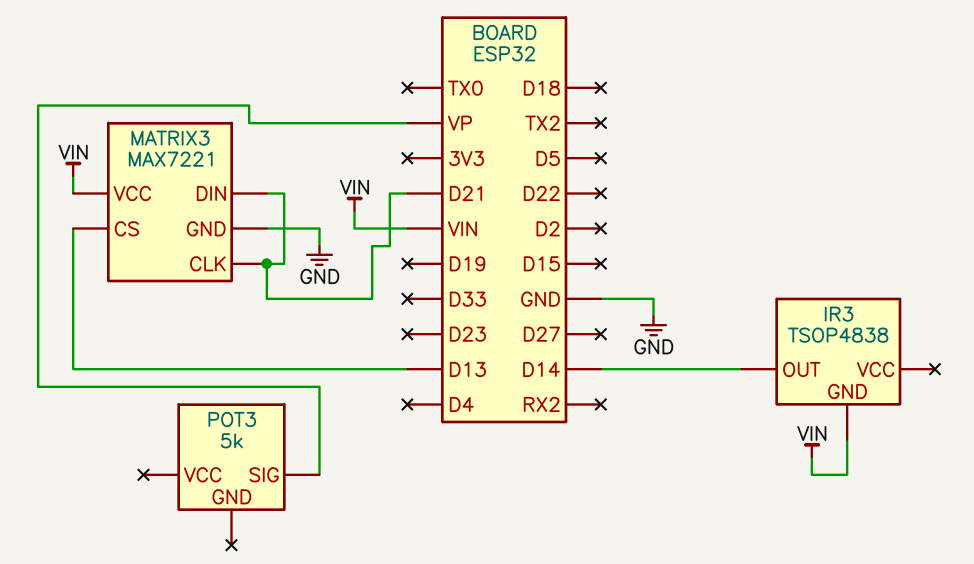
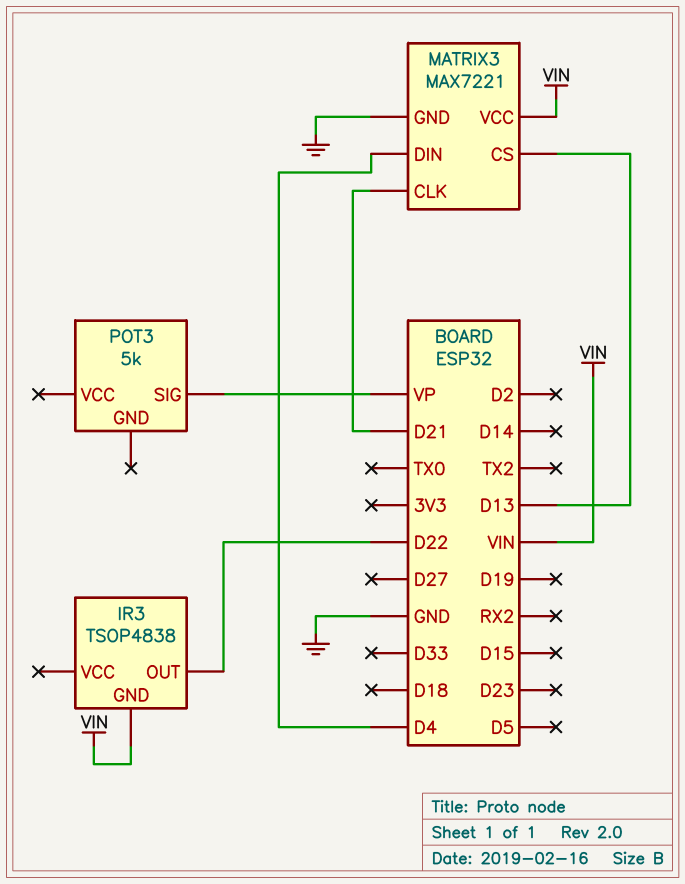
IR3 pin OUT: D14 -> D22
MATRIX3 pin DIN: D21 -> D4

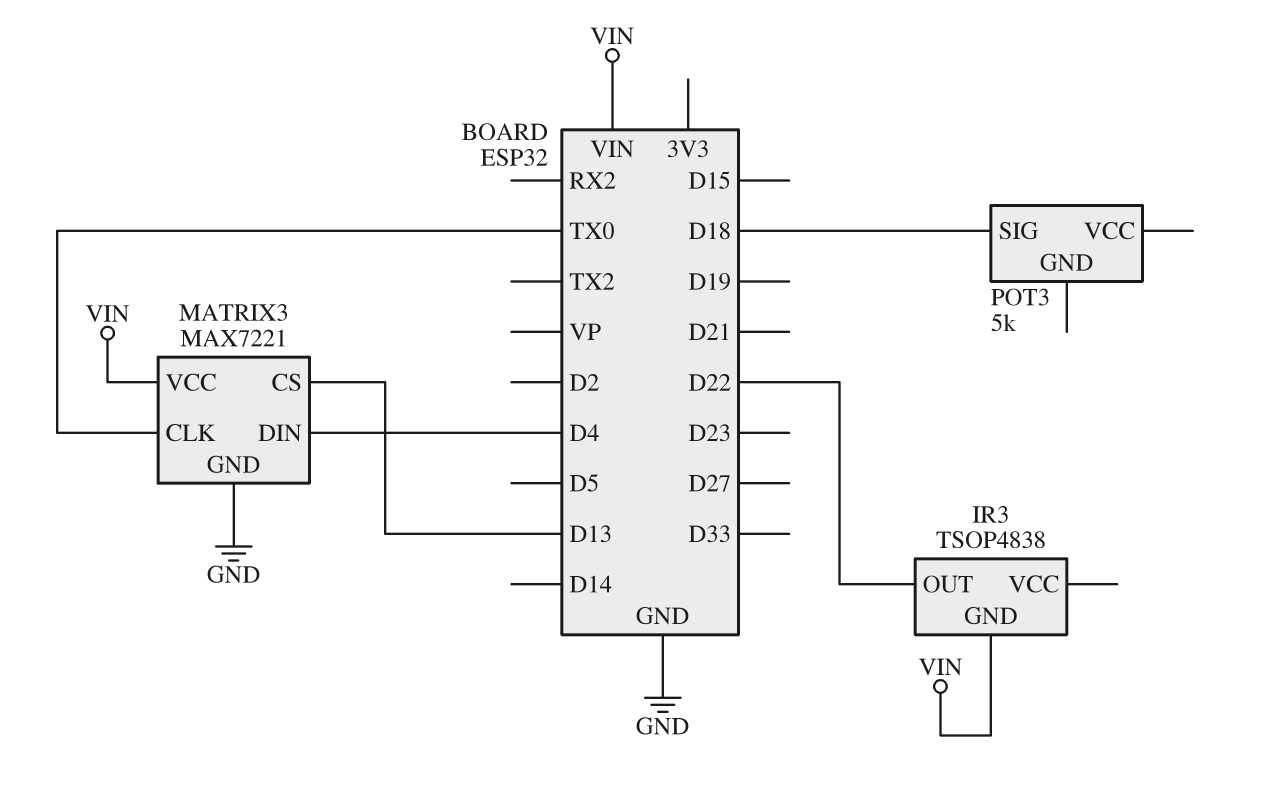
MATRIX3 pin CLK: D21 -> TX0
POT3 pin SIG: VP -> D18

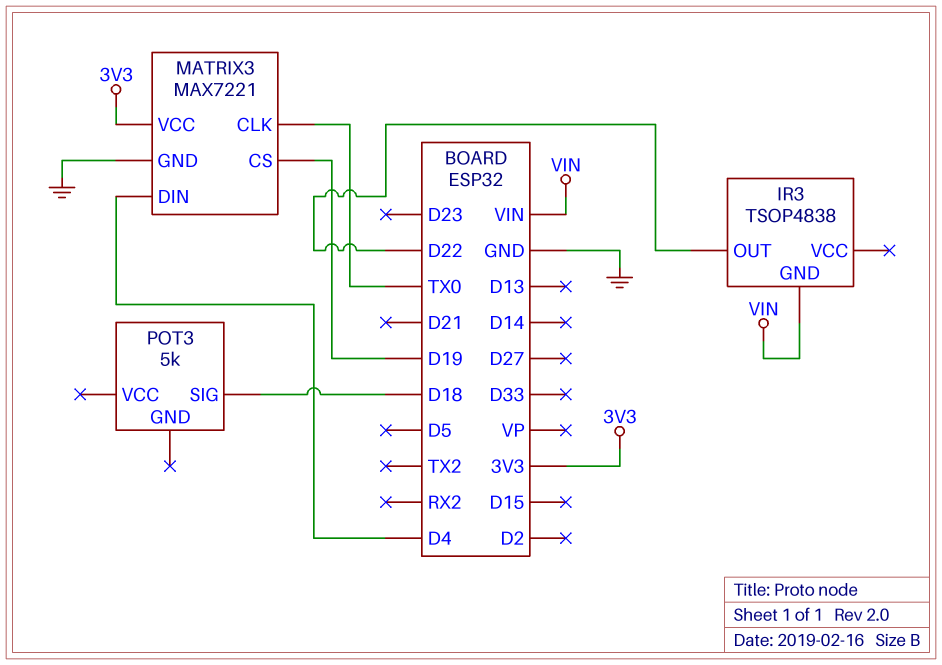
MATRIX3 pin CS: D13 -> D19
MATRIX3 pin VCC: VIN -> 3V3

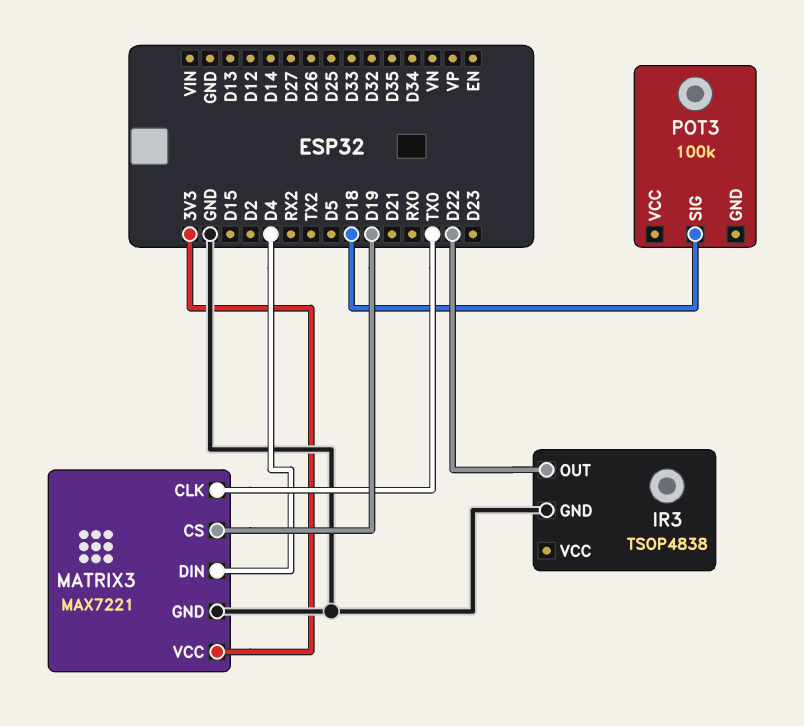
IR3 pin GND: VIN -> GND
POT3: 5k -> 100k

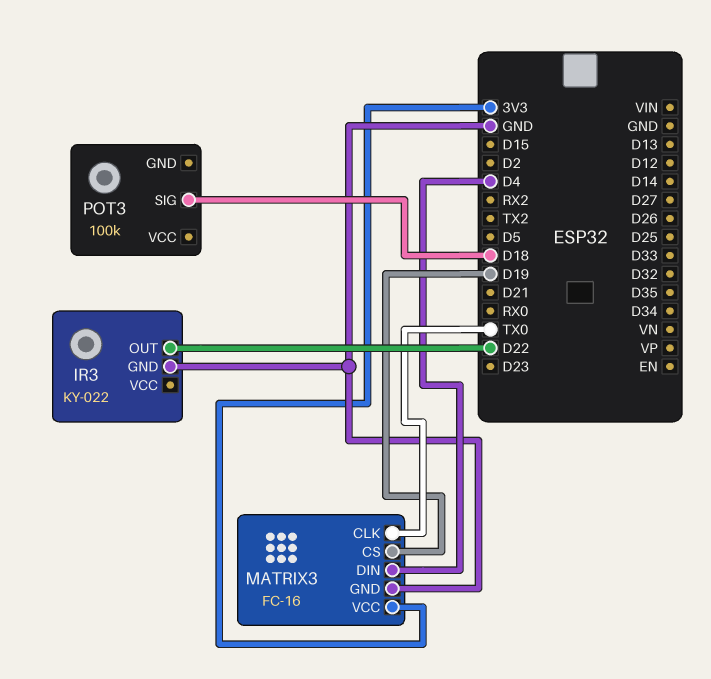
IR3: TSOP4838 -> KY-022
MATRIX3: MAX7221 -> FC-16

